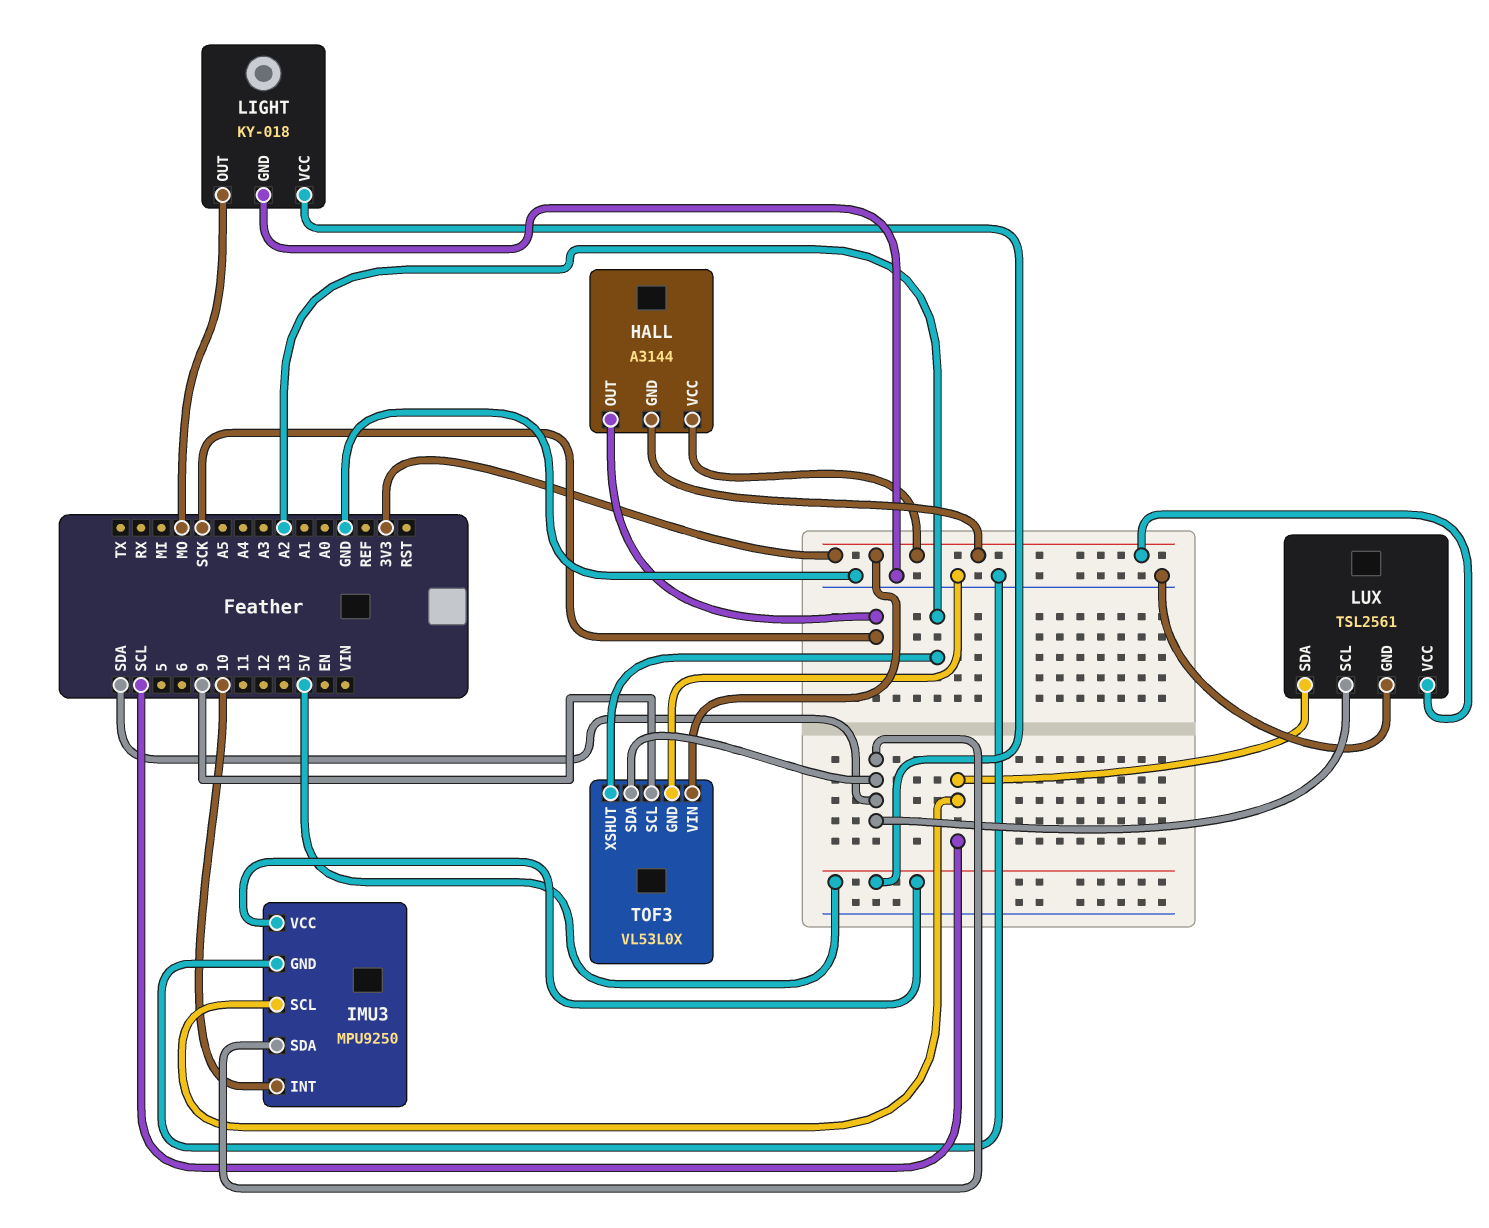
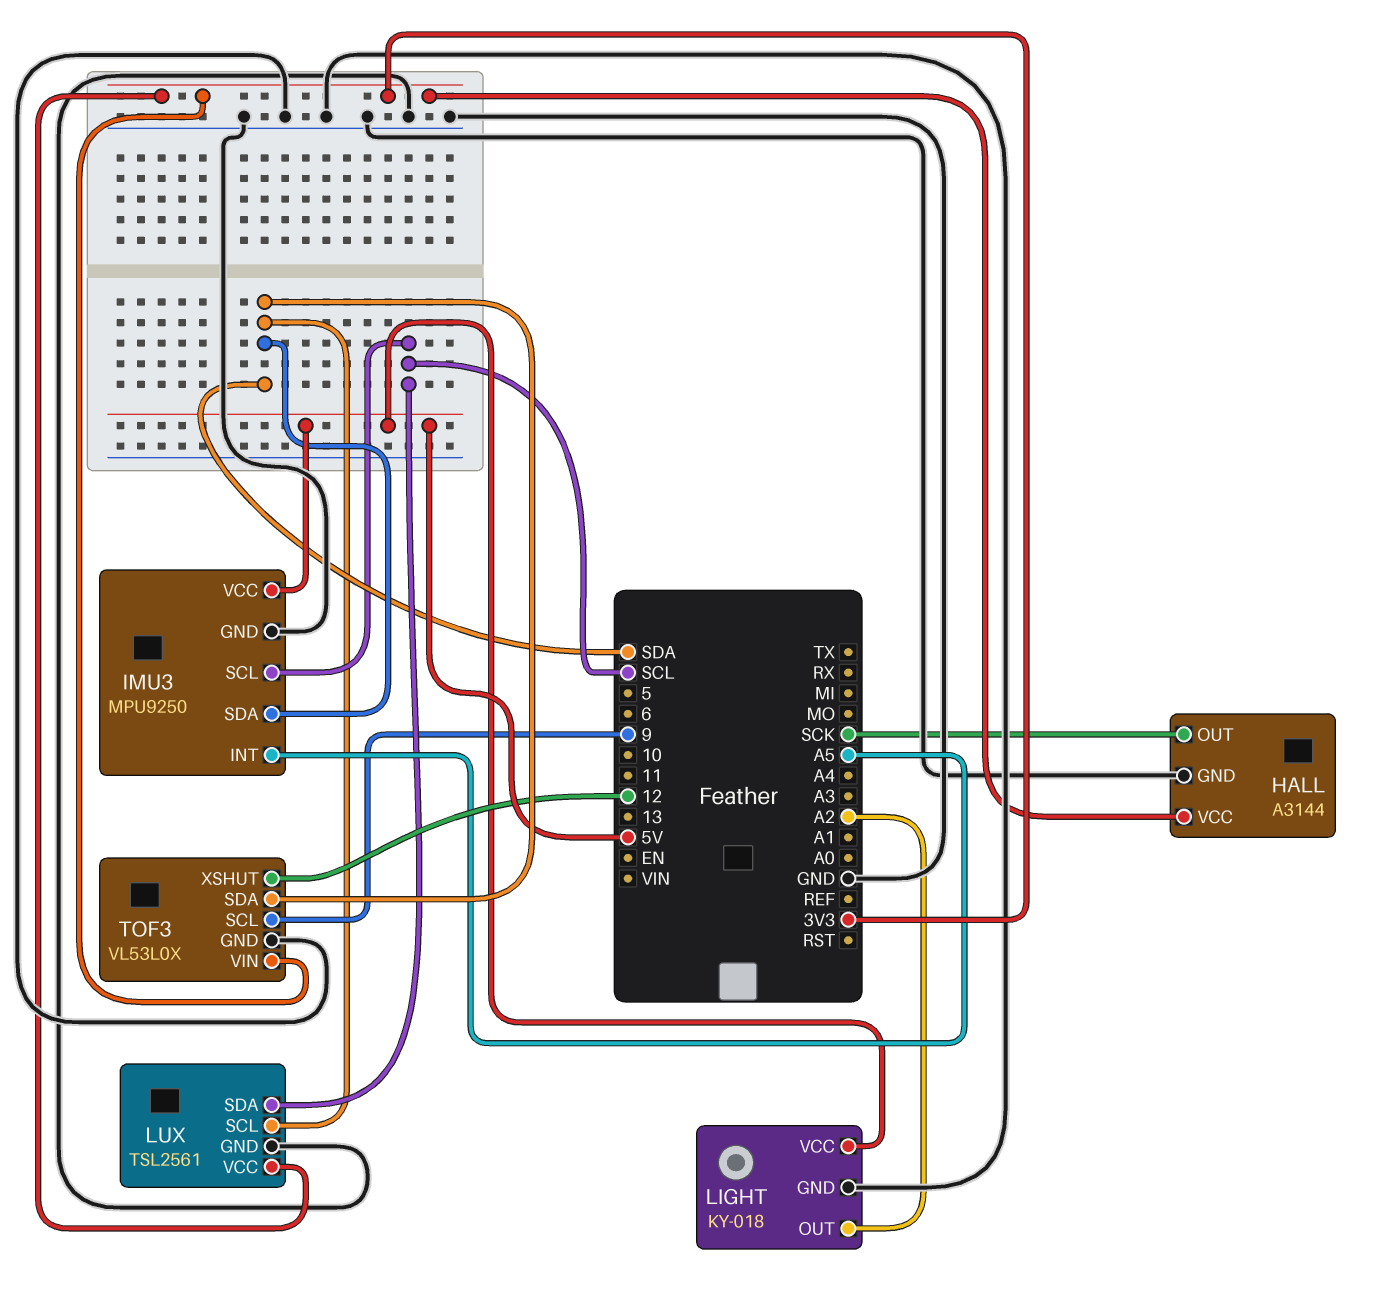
HALL pin GND: 3V3 -> GND
IMU3 pin INT: 10 -> A5
LIGHT pin OUT: MO -> A2
TOF3 pin XSHUT: A2 -> 12

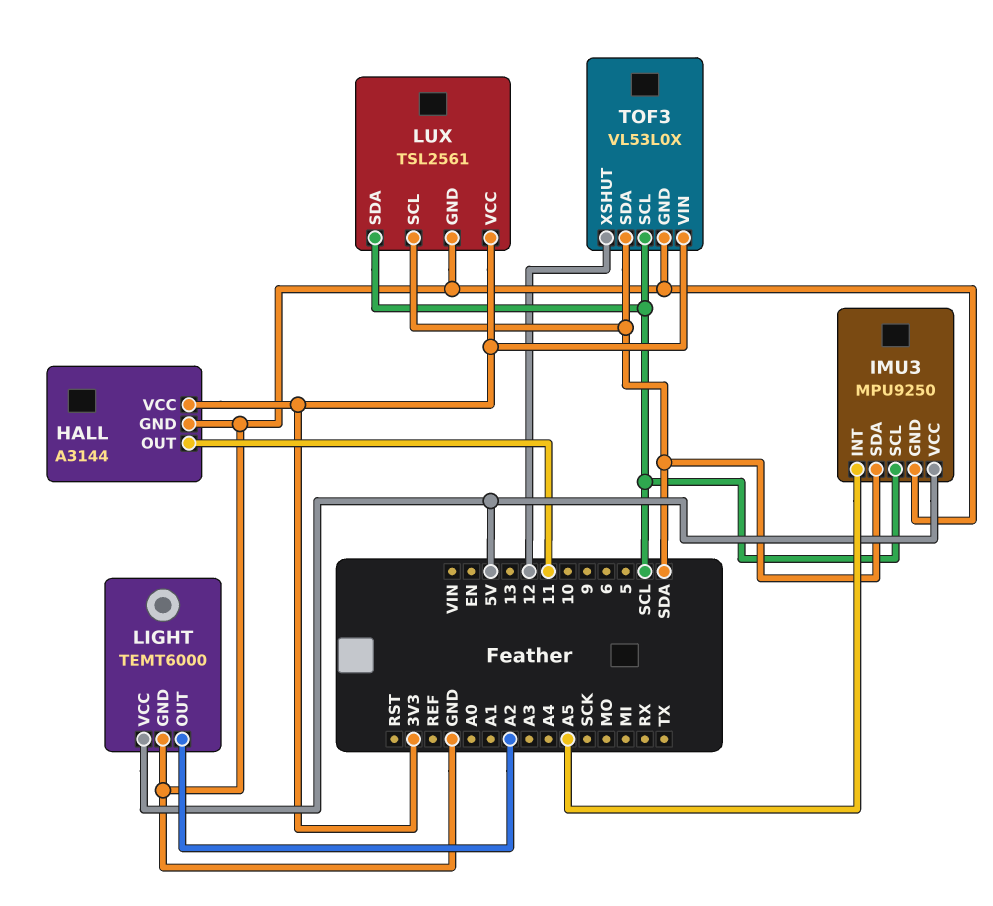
HALL pin OUT: SCK -> 11
LIGHT: KY-018 -> TEMT6000
TOF3 pin SCL: 9 -> SCL

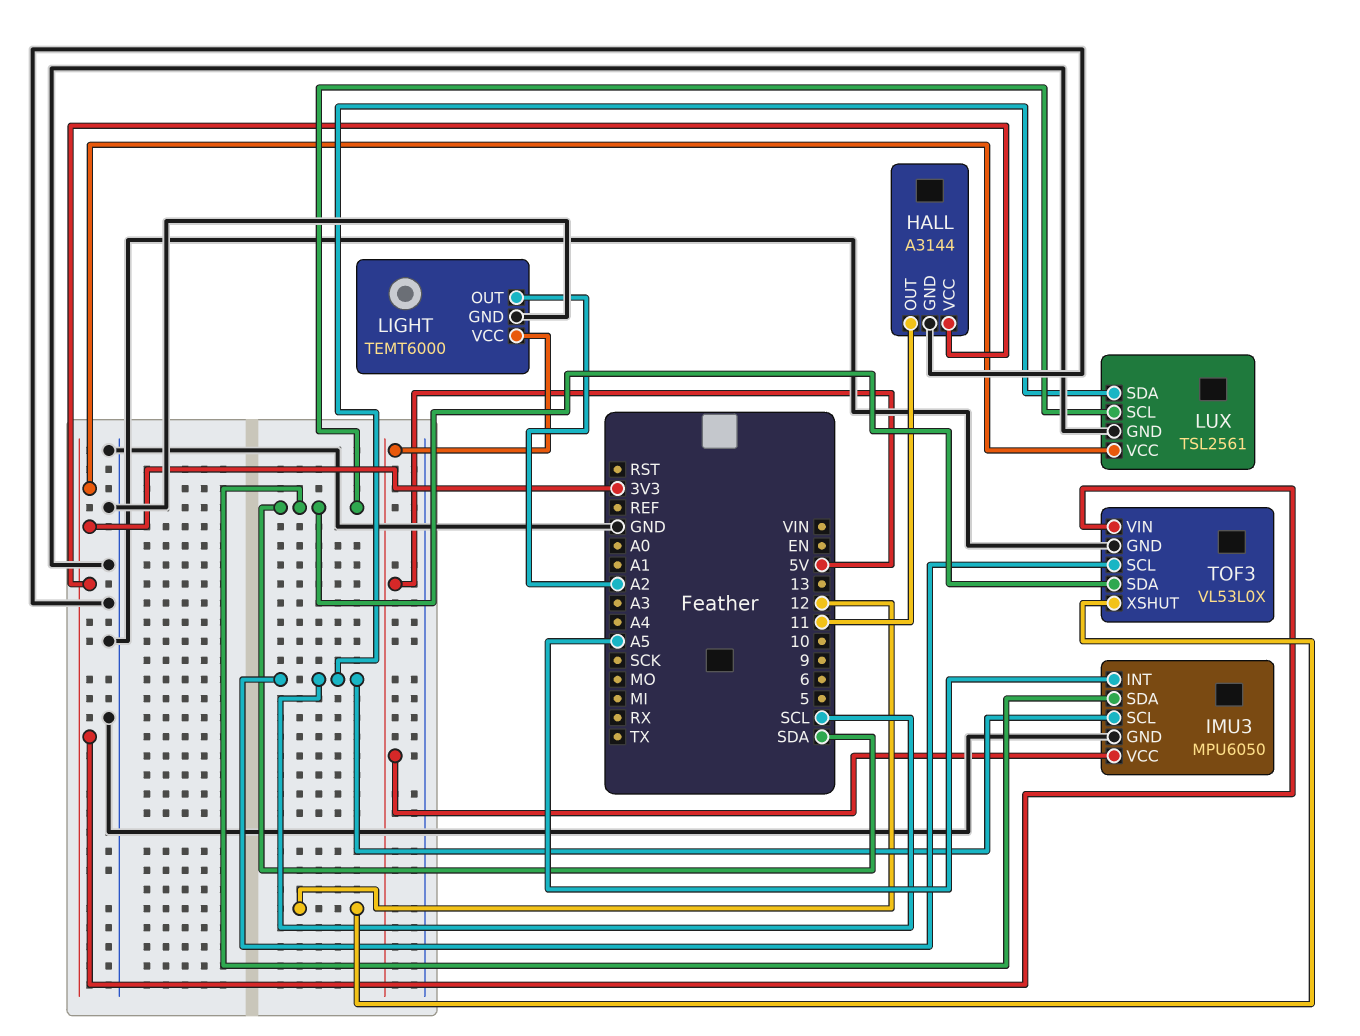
IMU3: MPU9250 -> MPU6050

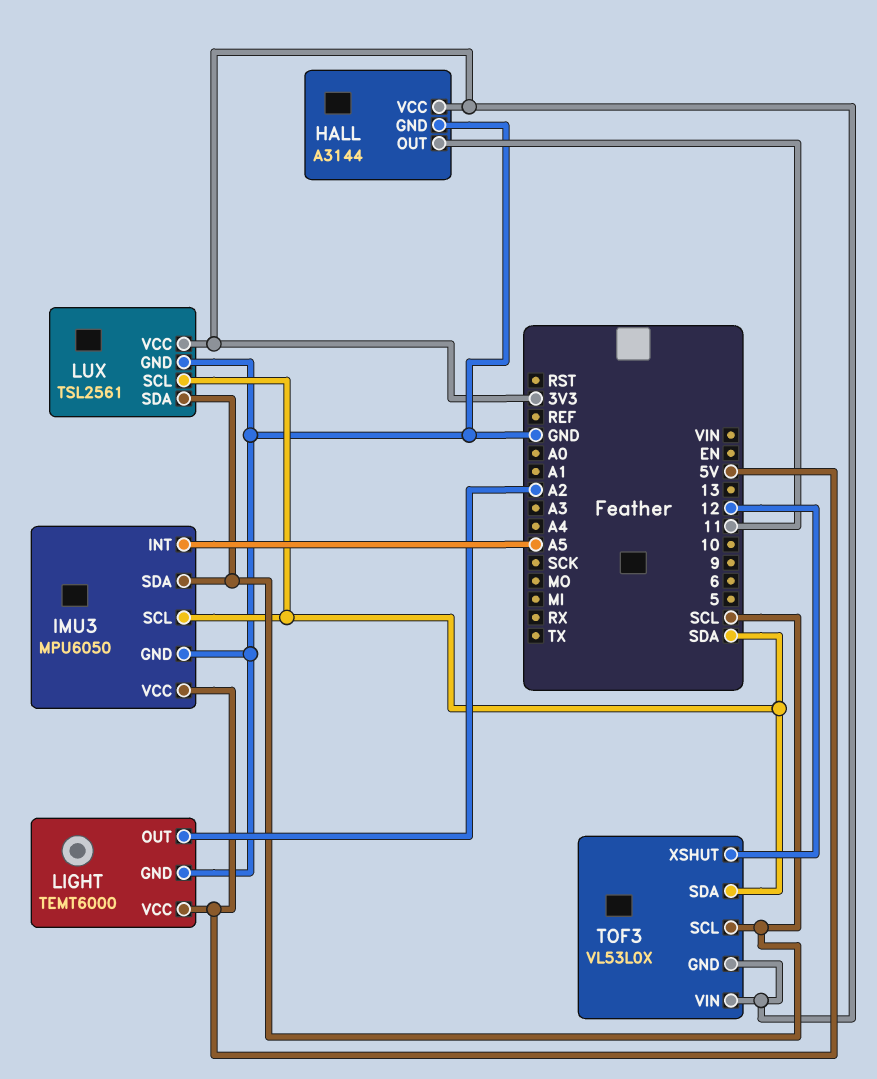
IMU3 pin SCL: SCL -> SDA
IMU3 pin SDA: SDA -> SCL
TOF3 pin GND: GND -> 3V3

